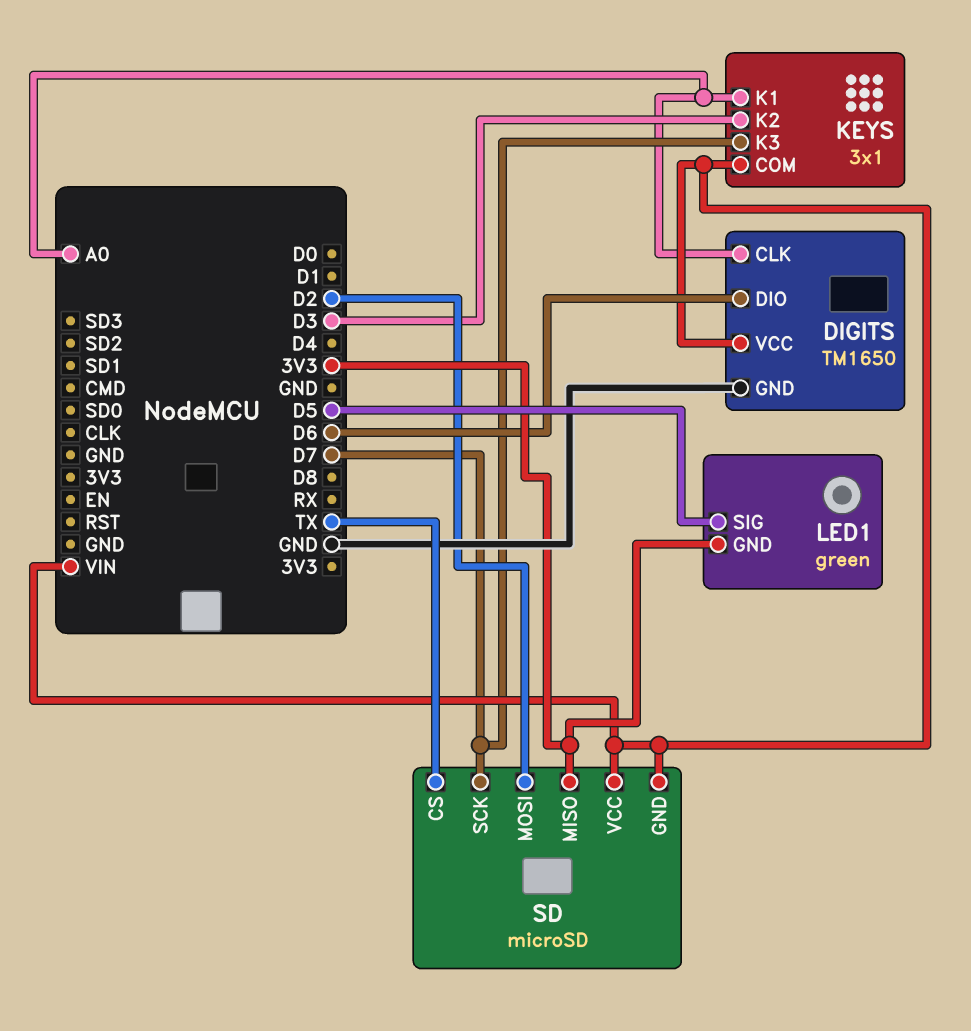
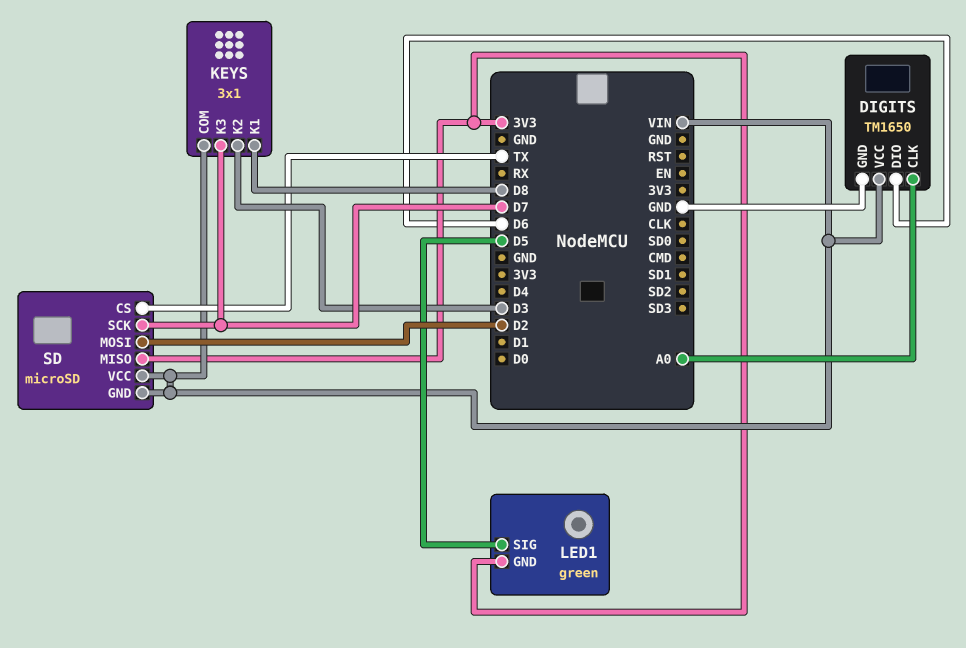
KEYS pin K1: A0 -> D8

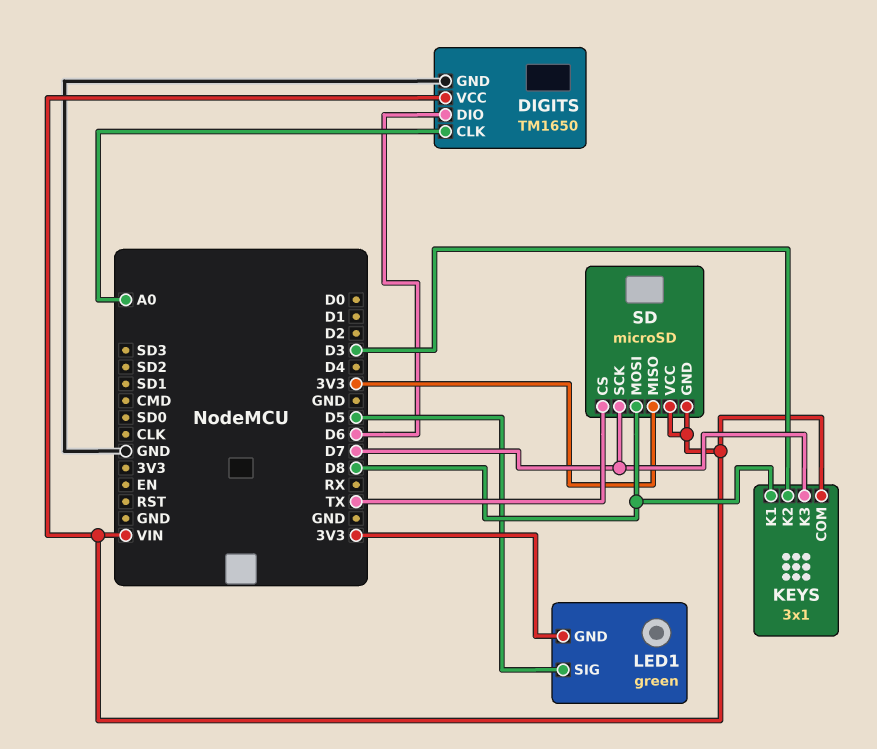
SD pin MOSI: D2 -> D8

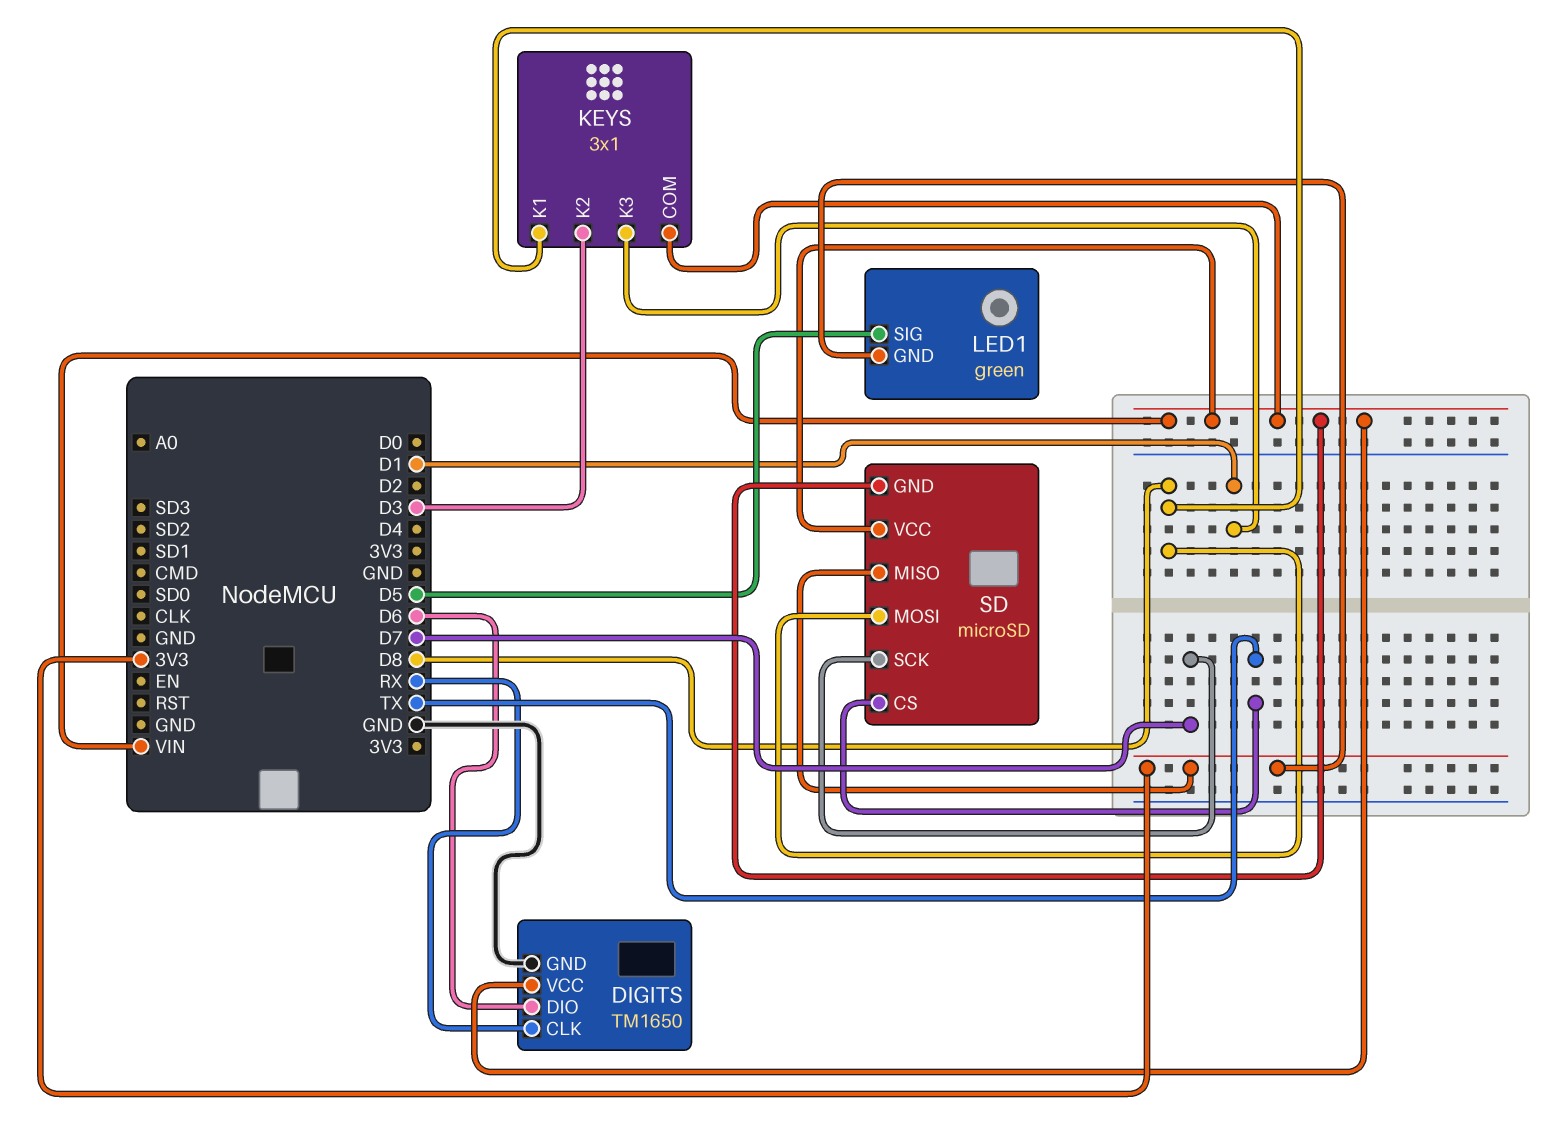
DIGITS pin CLK: A0 -> RX
KEYS pin K3: D7 -> D1

